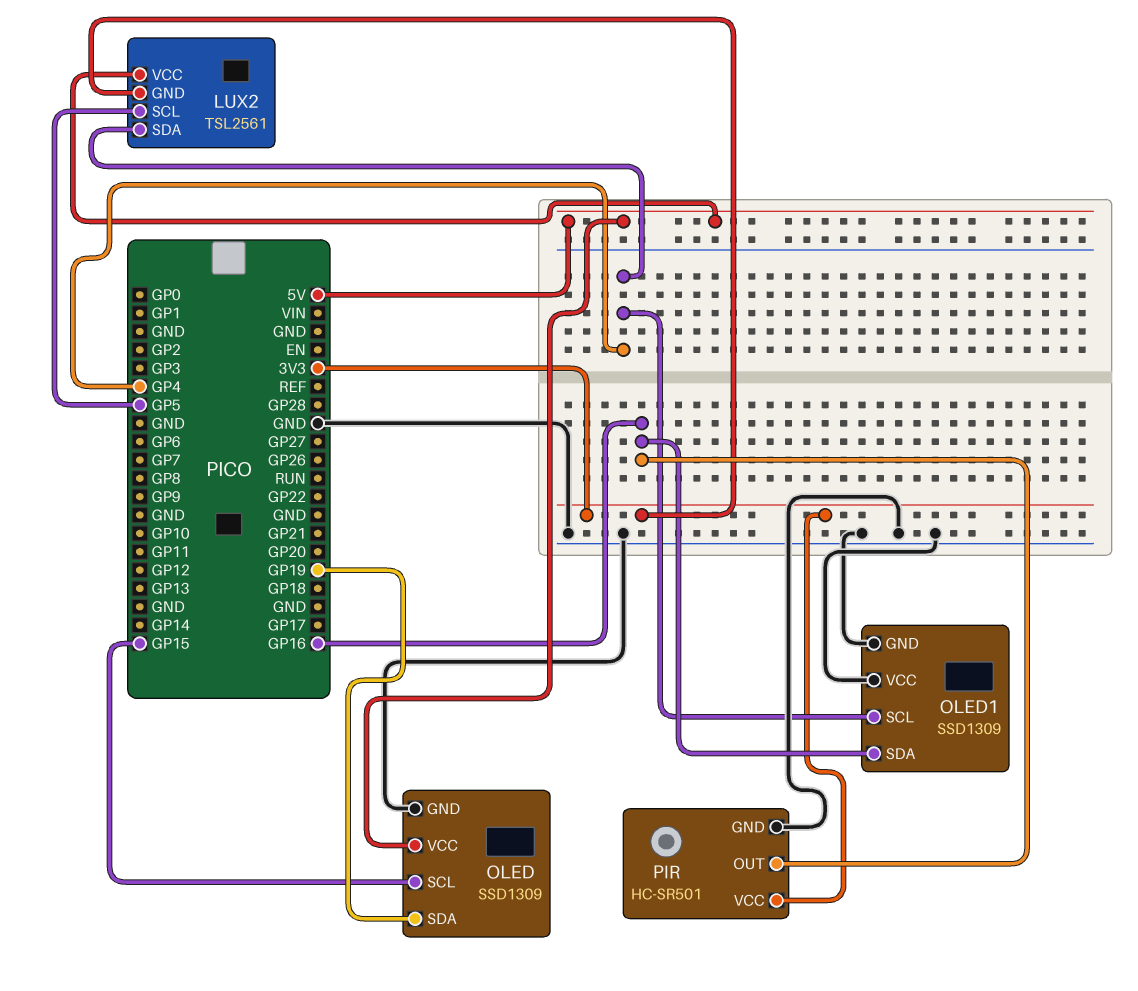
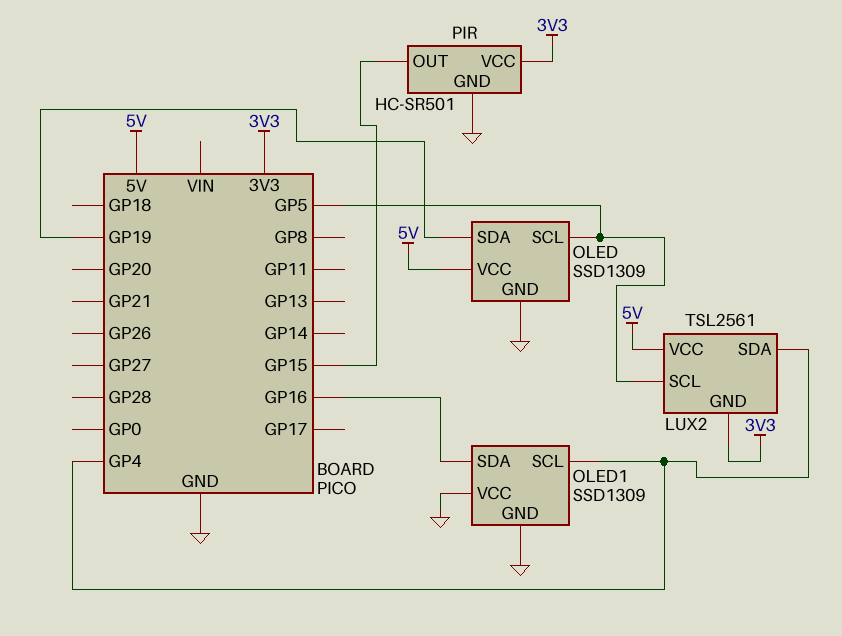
OLED pin SCL: GP15 -> GP5
PIR pin OUT: GP16 -> GP15

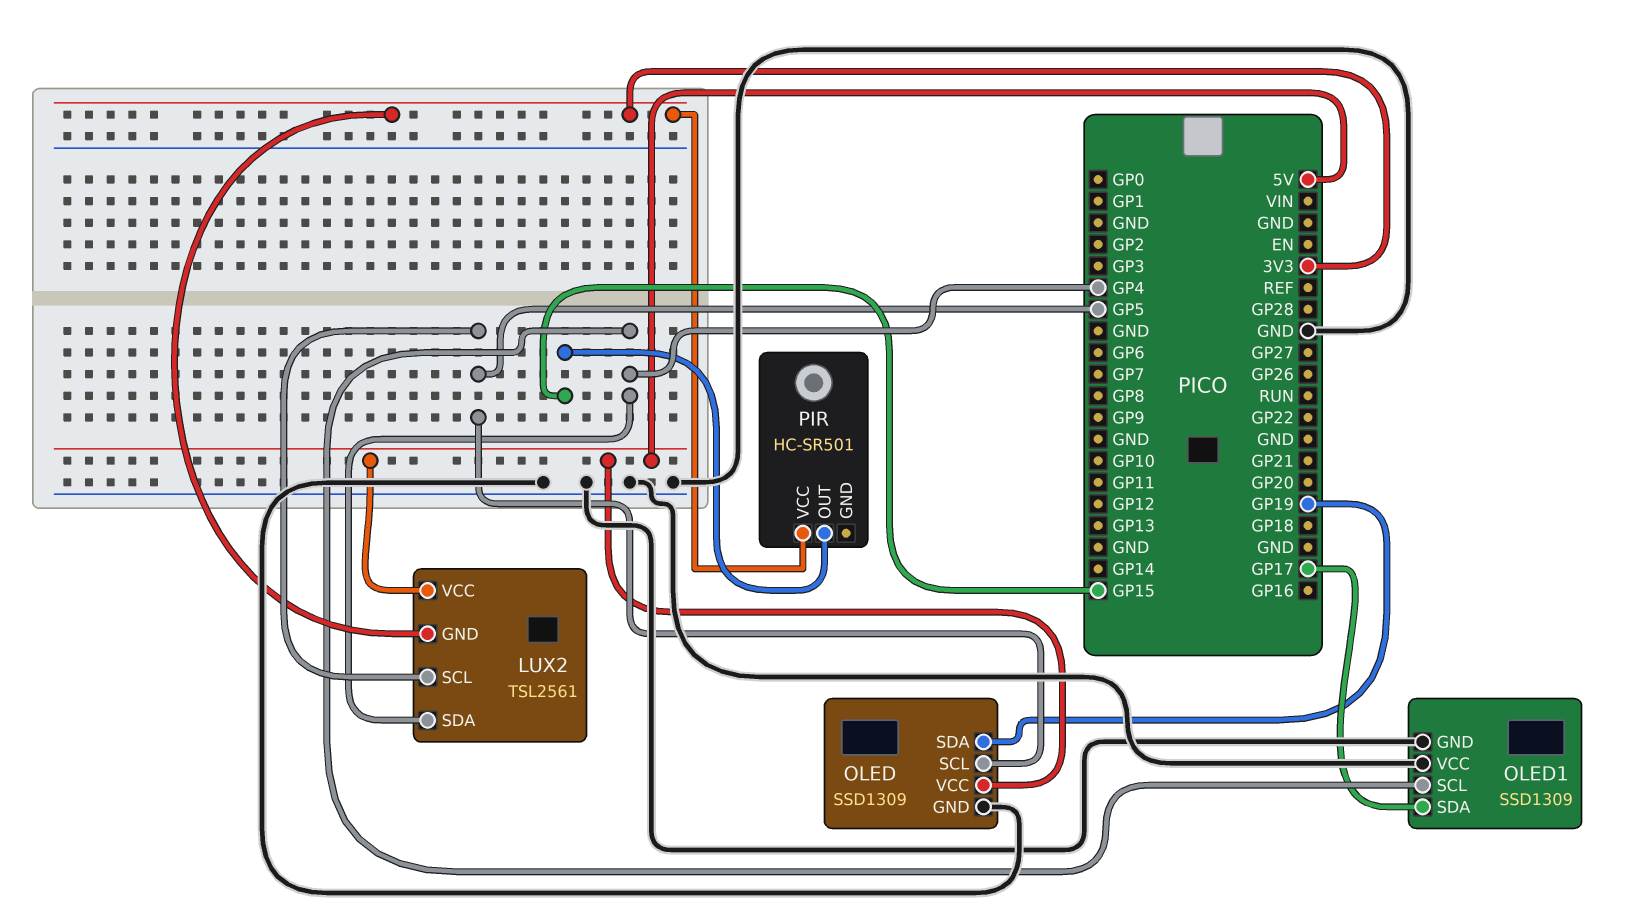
OLED1 pin SDA: GP16 -> GP17
PIR pin GND: GND -> none

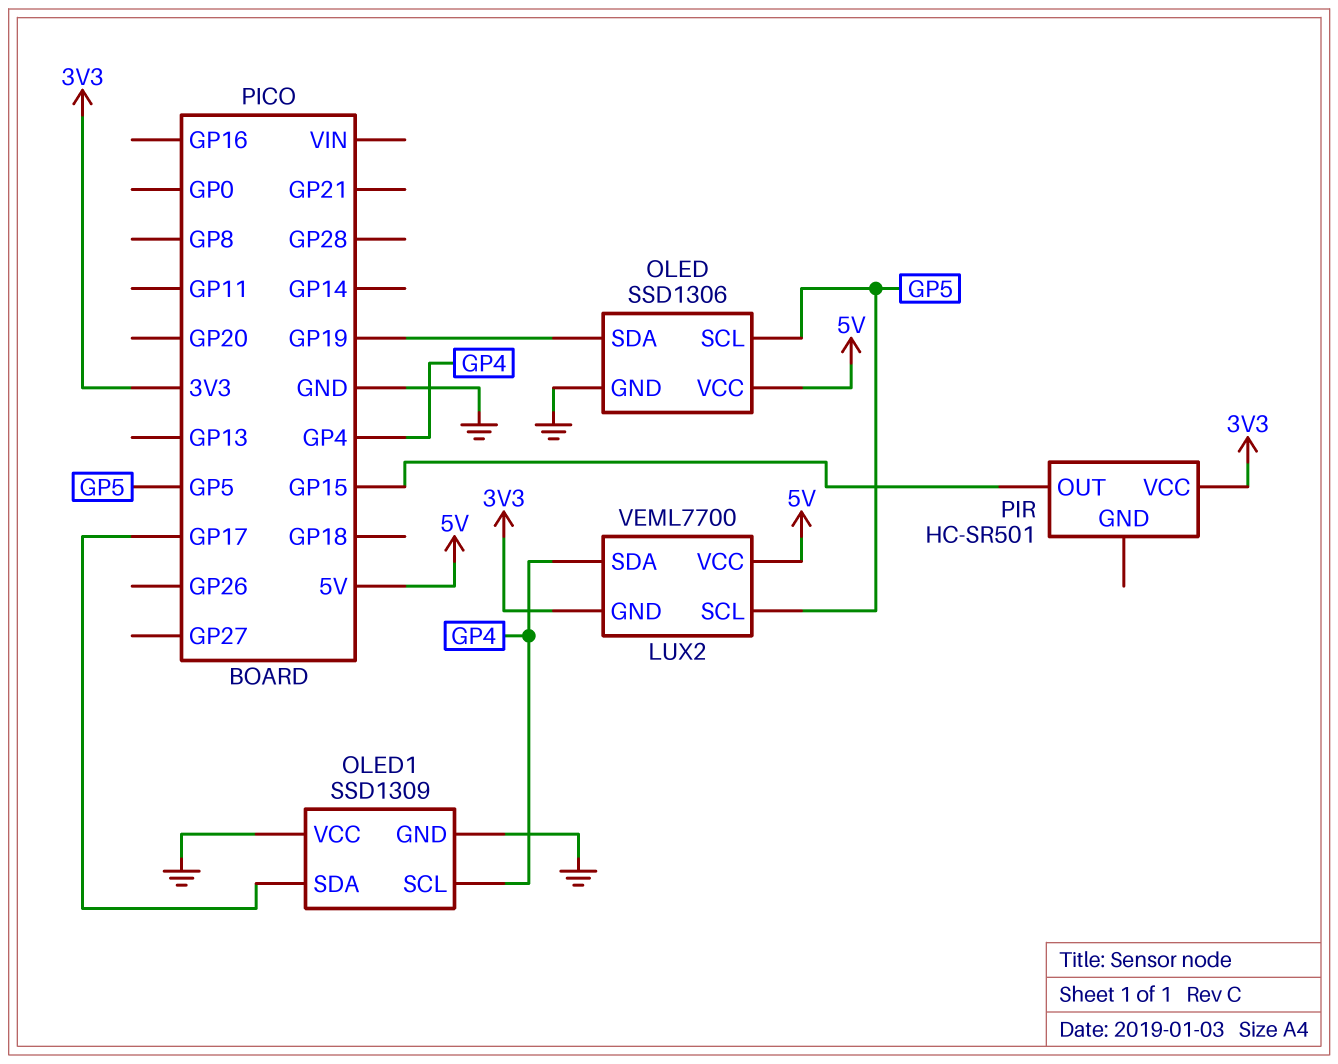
LUX2: TSL2561 -> VEML7700
OLED: SSD1309 -> SSD1306

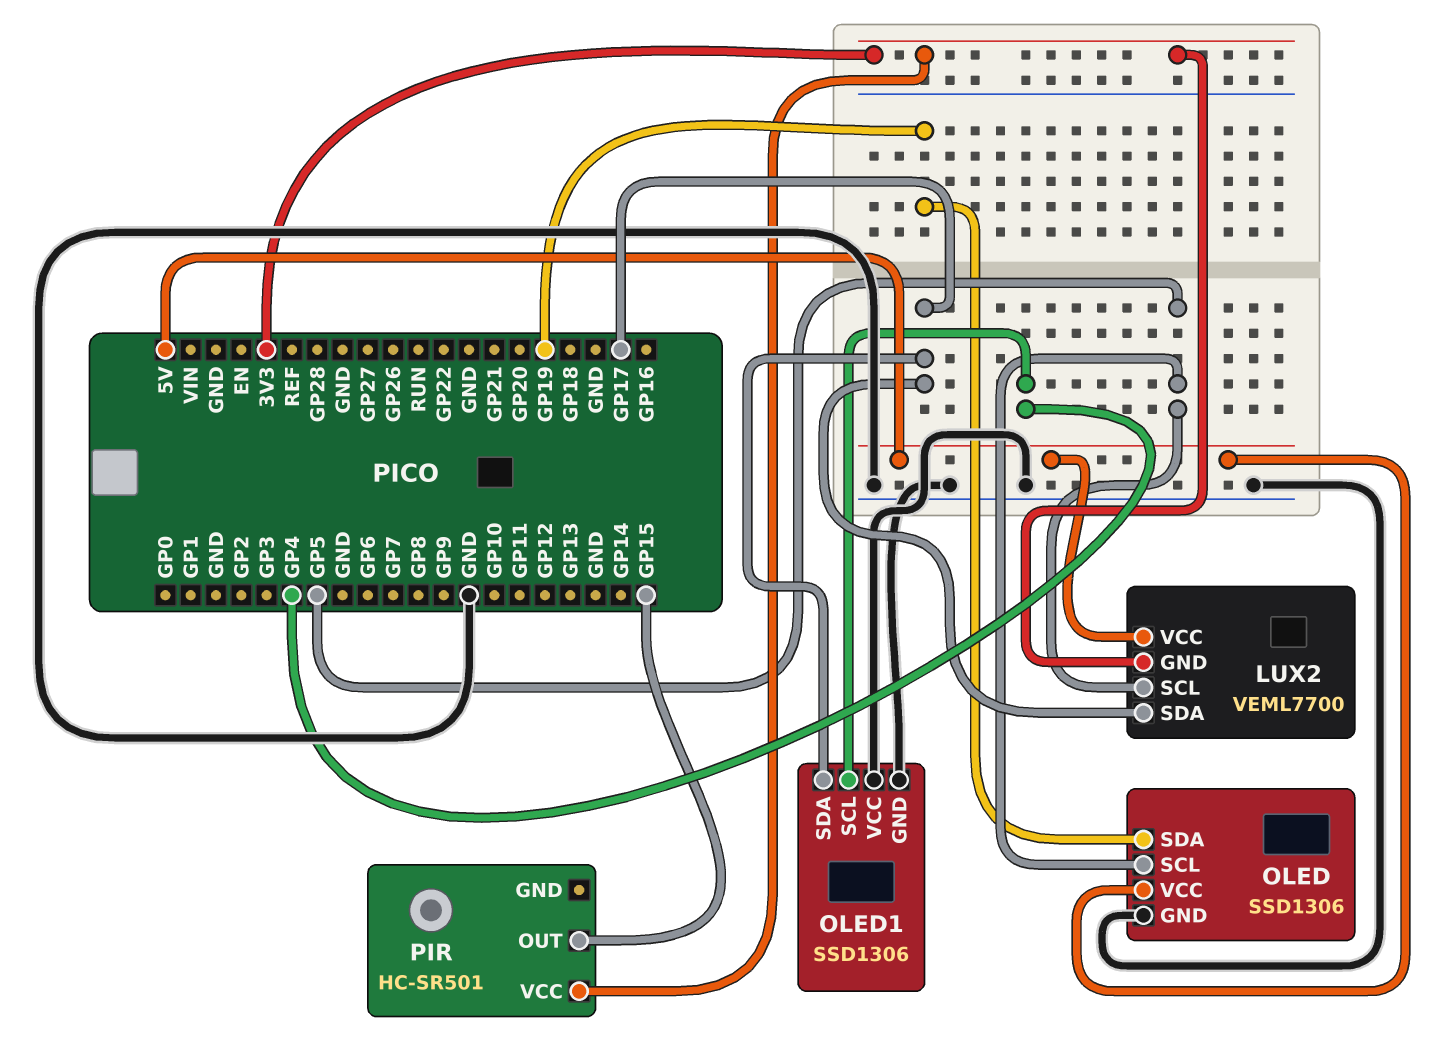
LUX2 pin SDA: GP4 -> GP17
OLED1: SSD1309 -> SSD1306

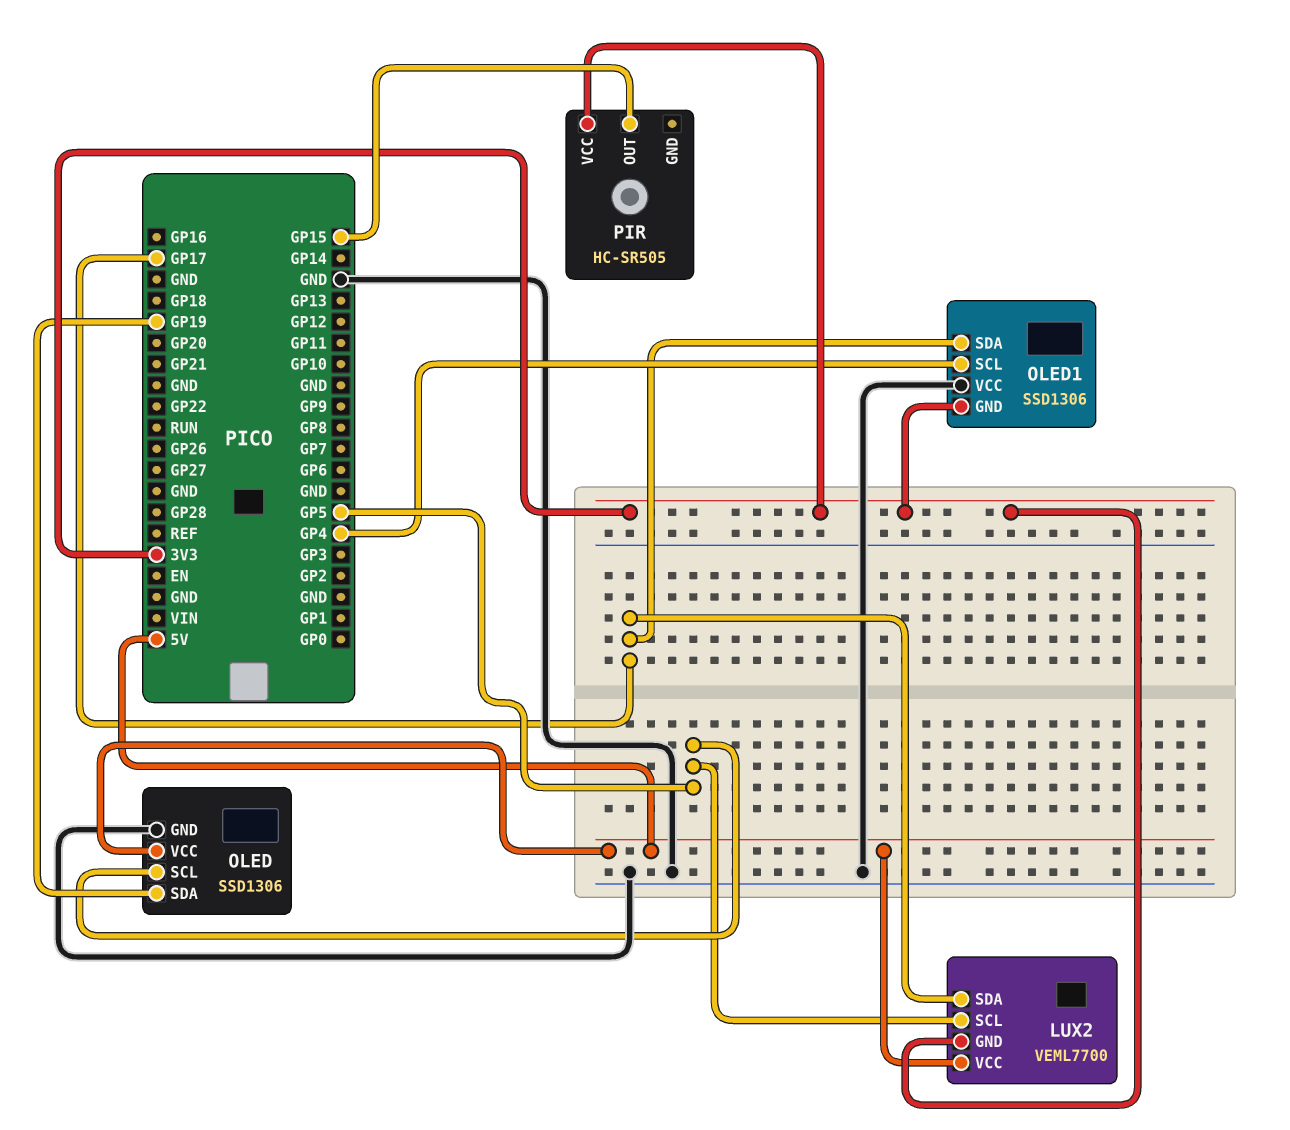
OLED1 pin GND: GND -> 3V3
PIR: HC-SR501 -> HC-SR505

